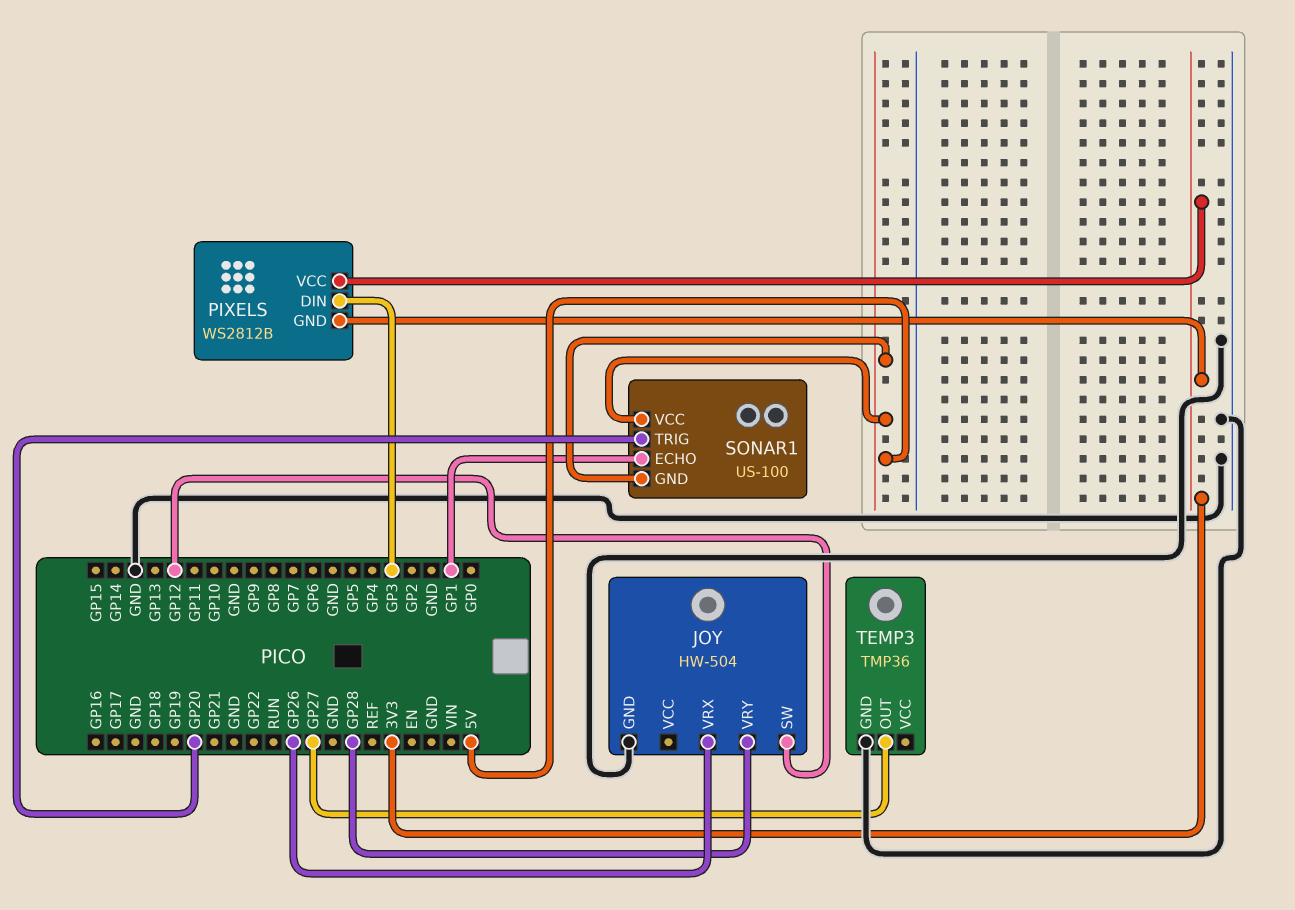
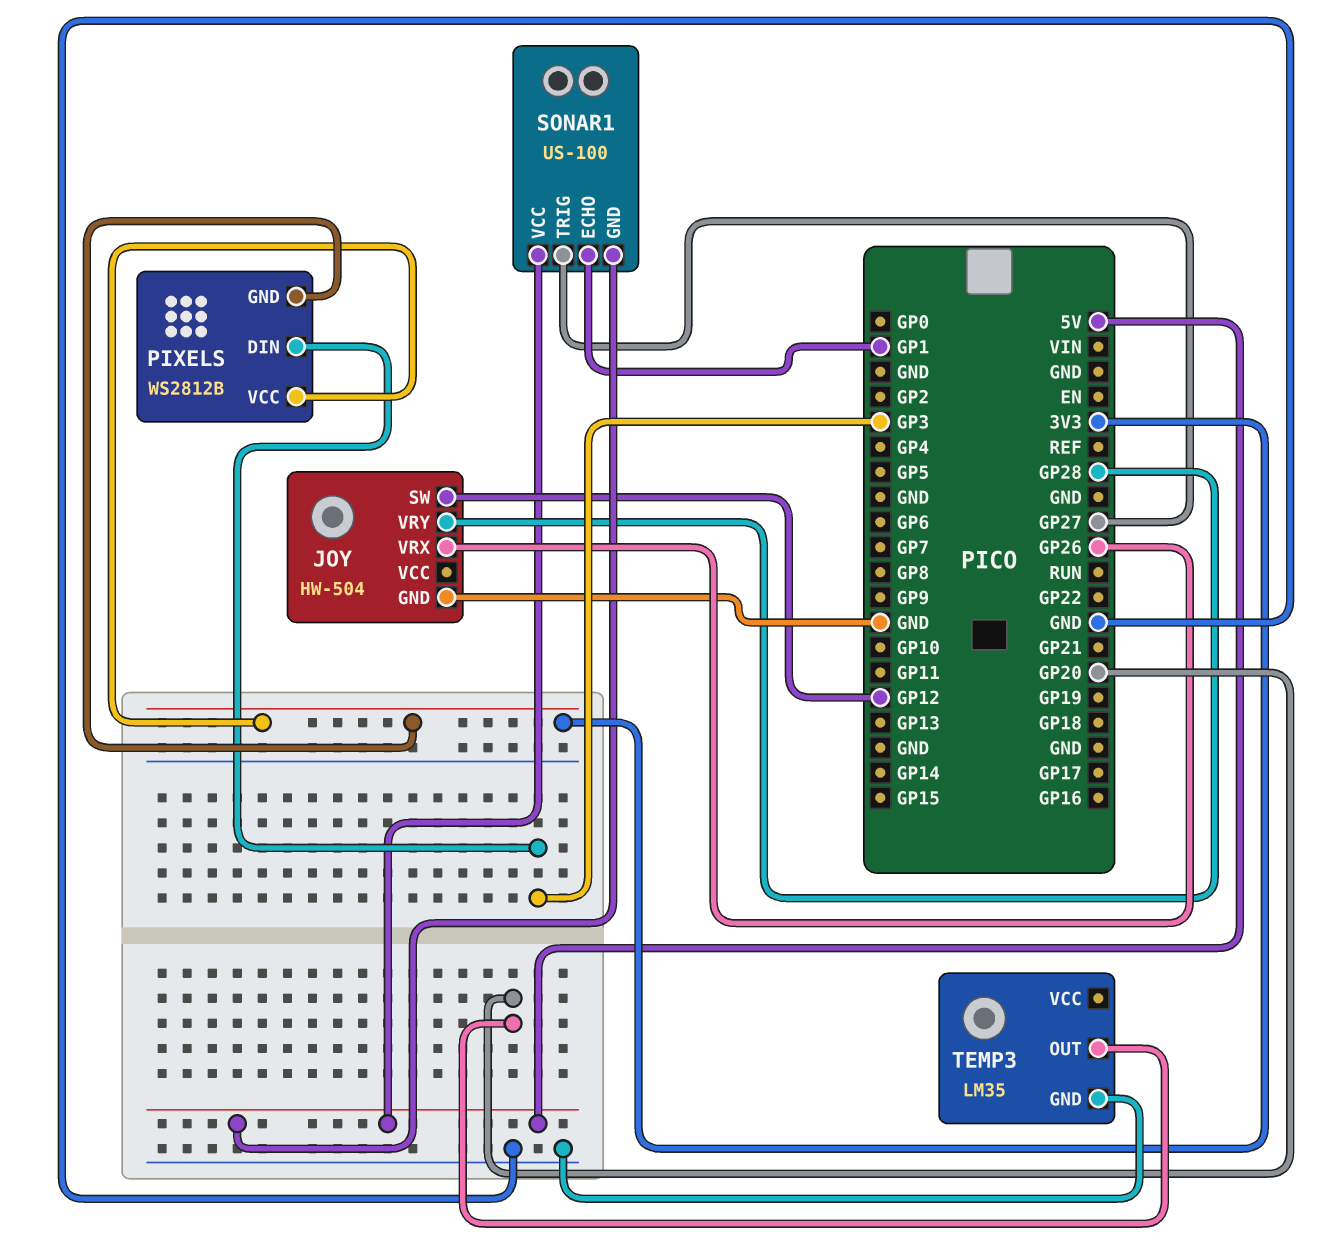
SONAR1 pin TRIG: GP20 -> GP27
TEMP3: TMP36 -> LM35
TEMP3 pin OUT: GP27 -> GP20

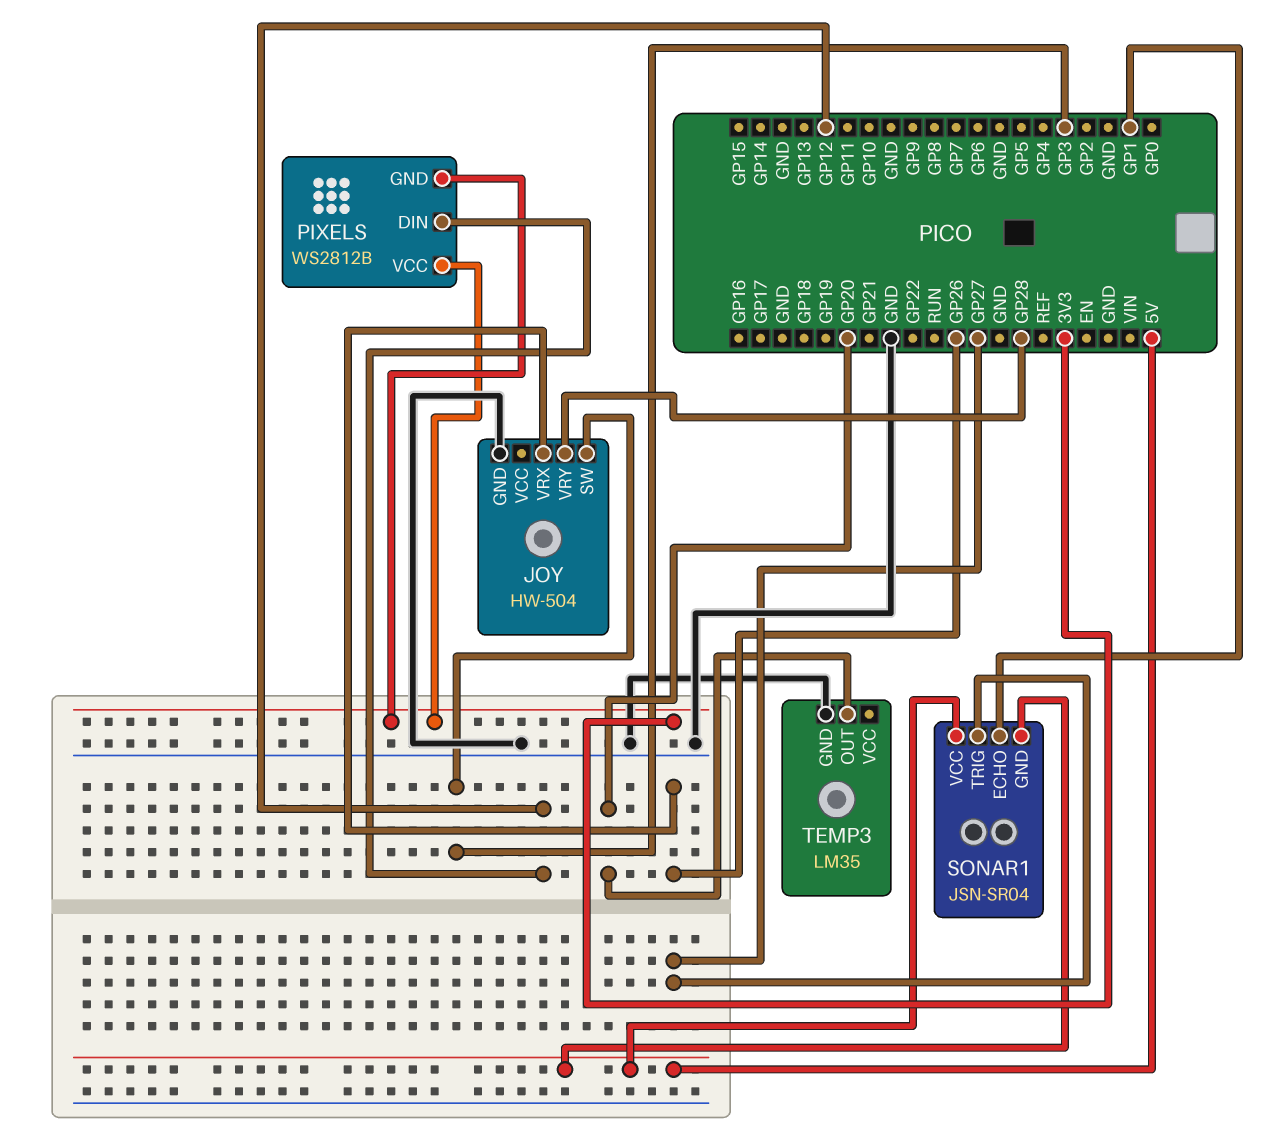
JOY pin SW: GP12 -> GP3
PIXELS pin DIN: GP3 -> GP12
SONAR1: US-100 -> JSN-SR04

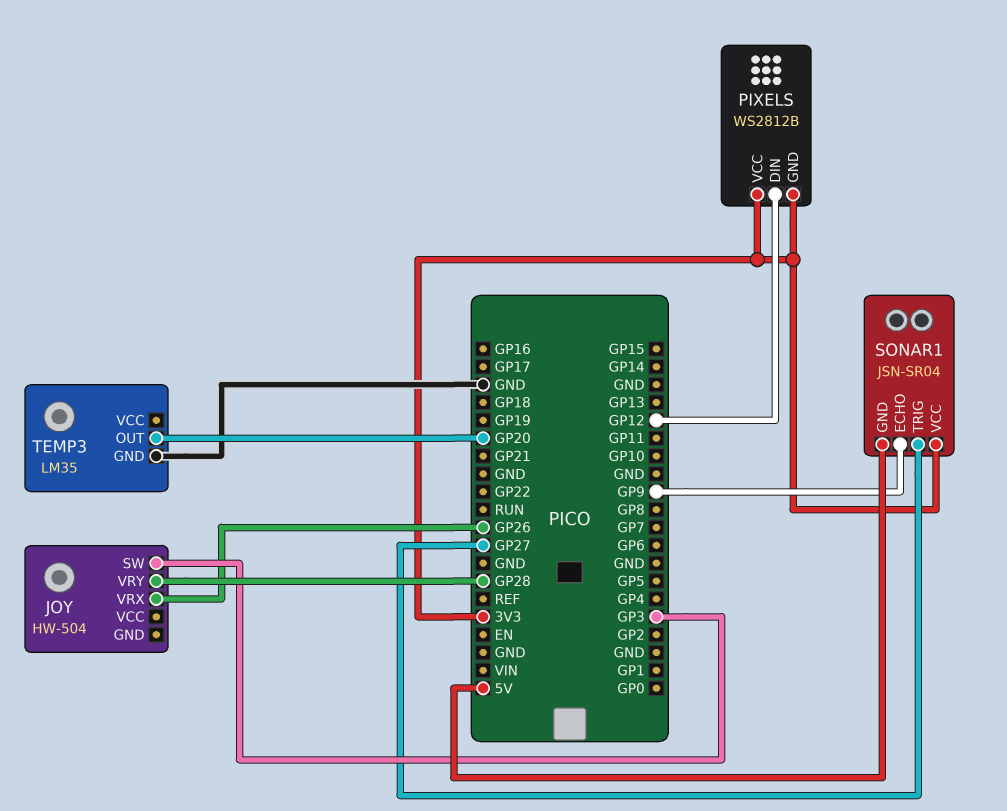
JOY pin GND: GND -> none
SONAR1 pin ECHO: GP1 -> GP9
SONAR1 pin VCC: 5V -> 3V3

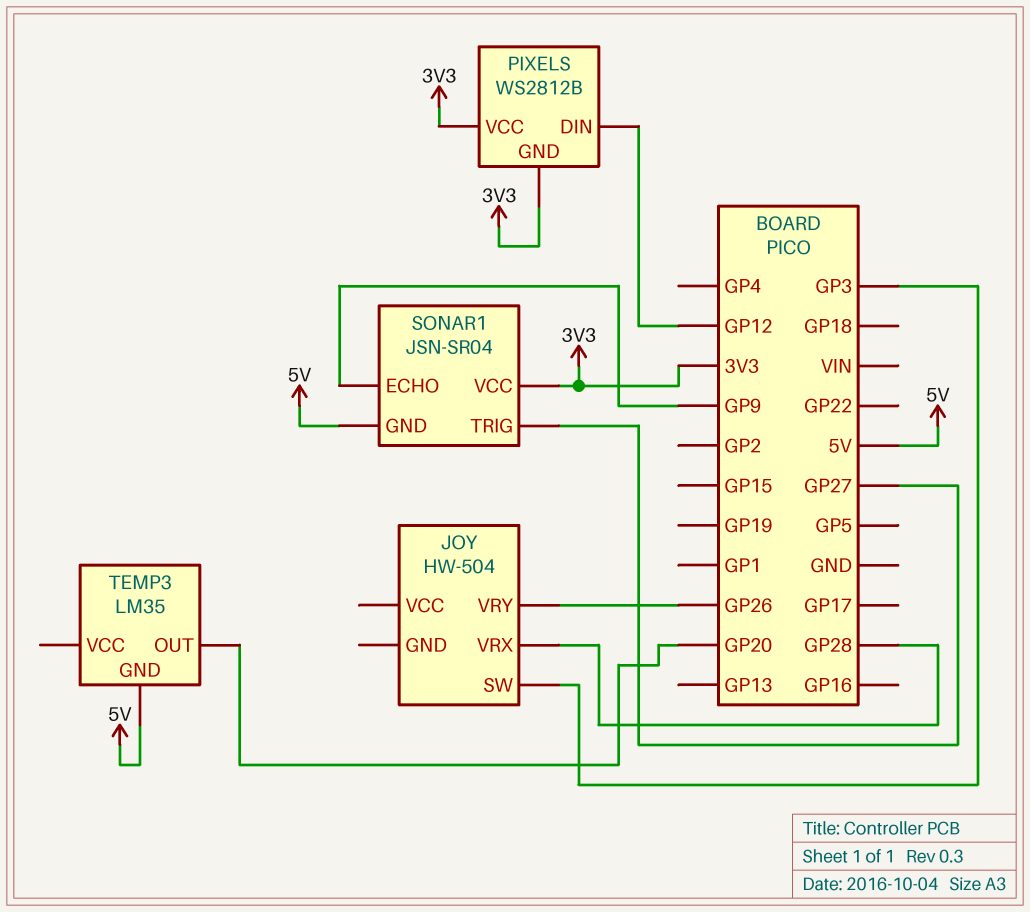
JOY pin VRX: GP26 -> GP28
JOY pin VRY: GP28 -> GP26
TEMP3 pin GND: GND -> 5V

